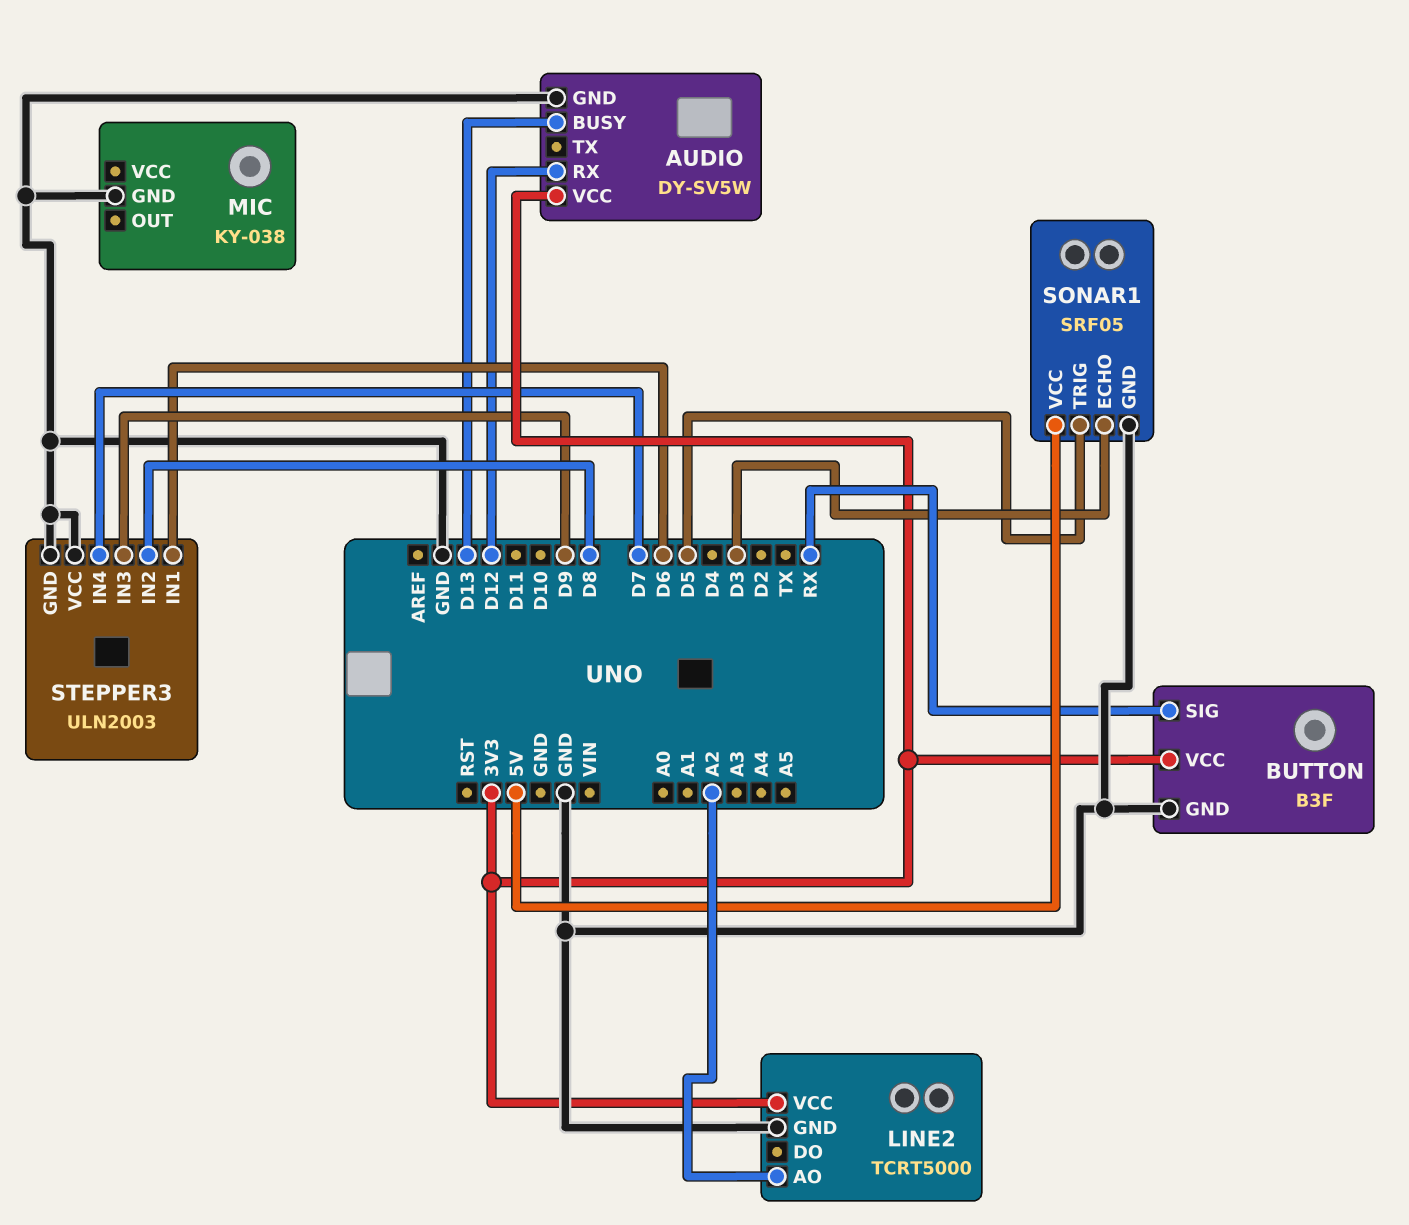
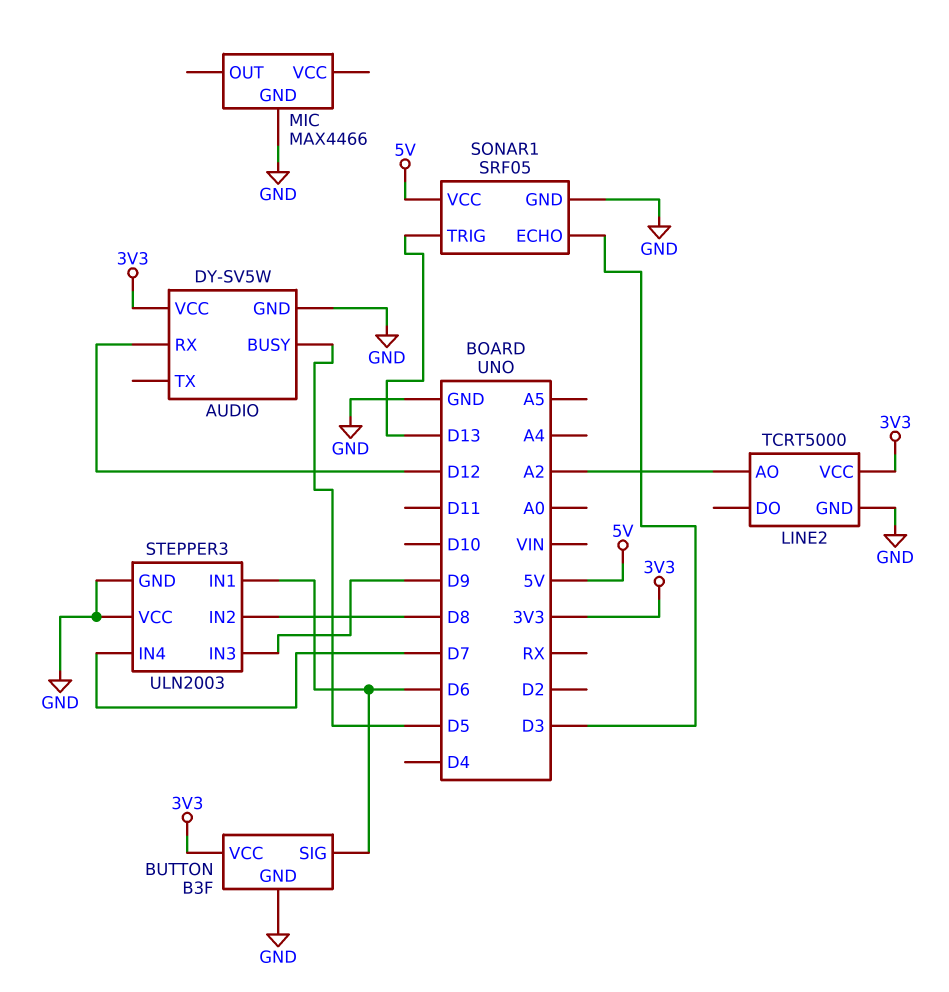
AUDIO pin BUSY: D13 -> D5
BUTTON pin SIG: RX -> D6
MIC: KY-038 -> MAX4466
SONAR1 pin TRIG: D5 -> D13

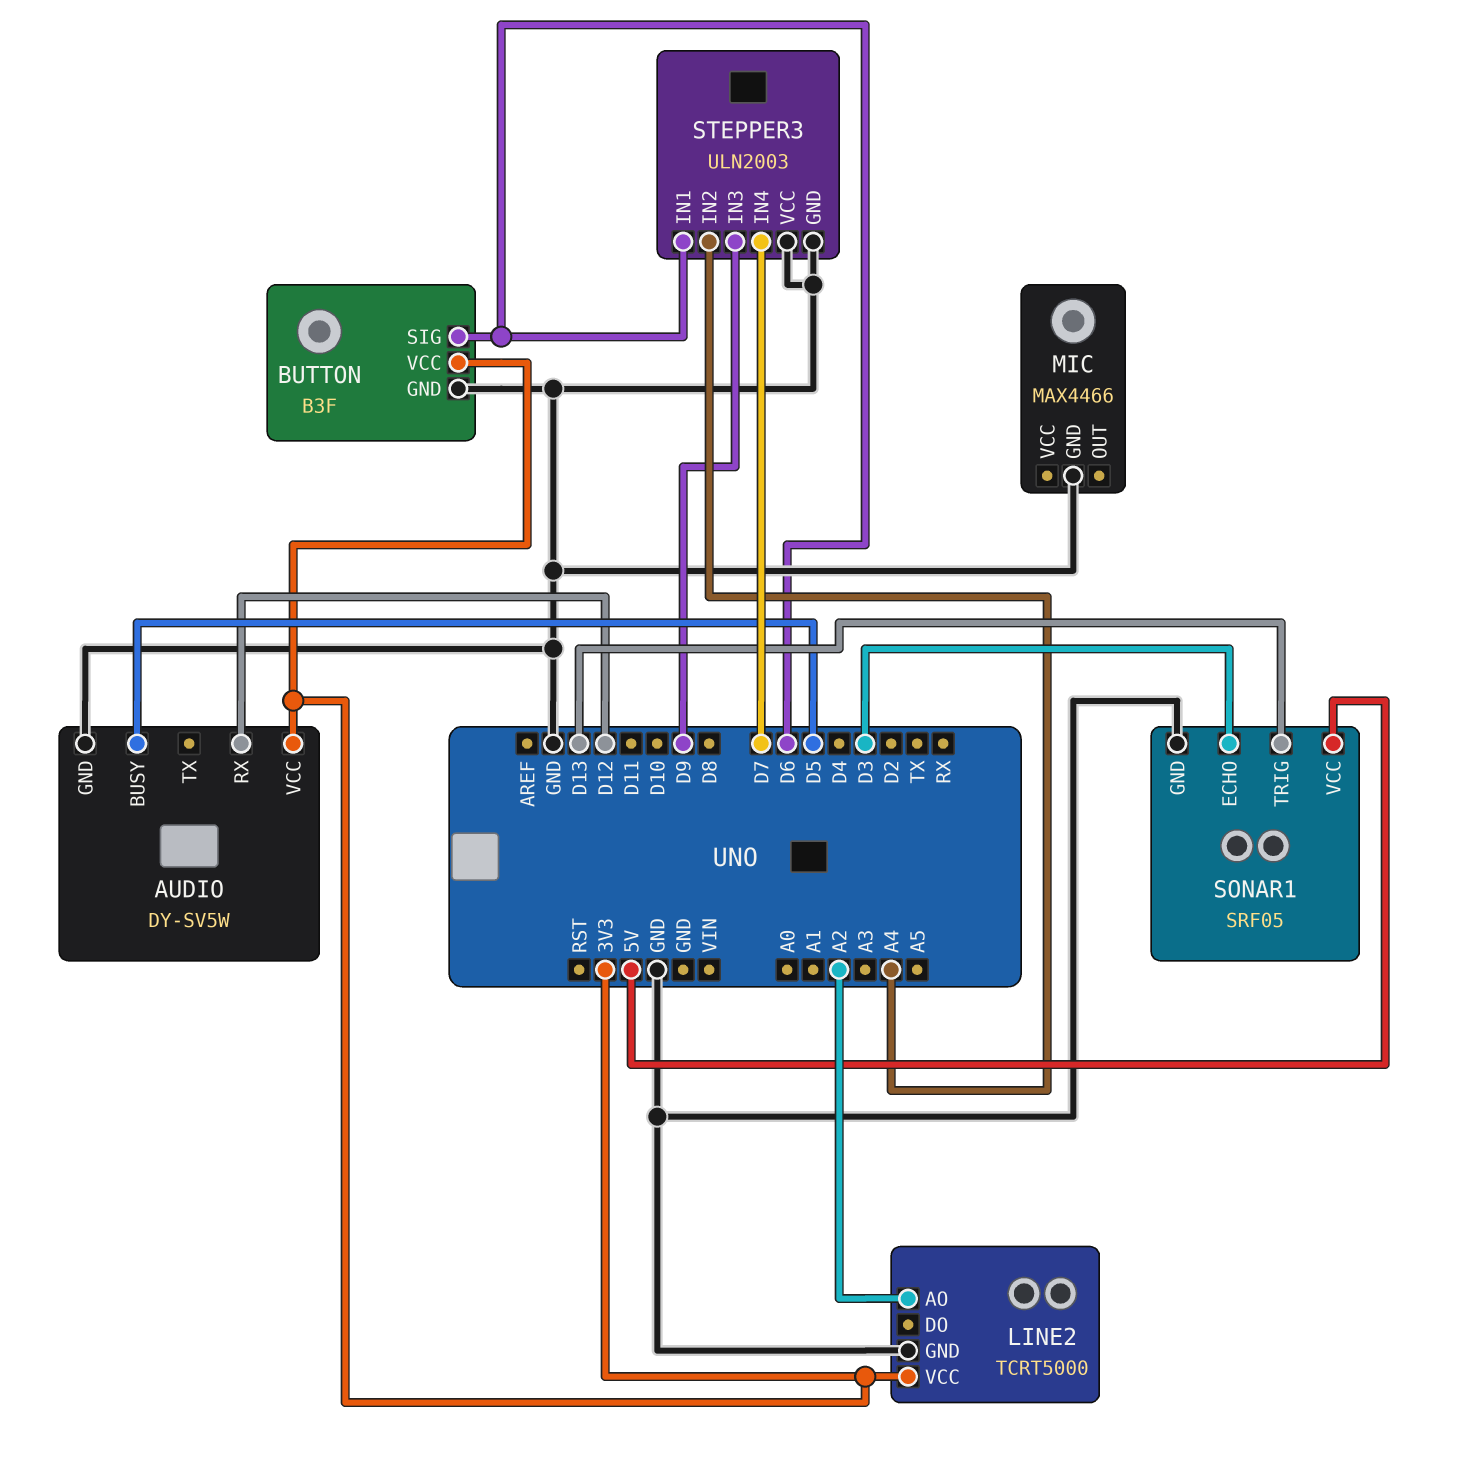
STEPPER3 pin IN2: D8 -> A4

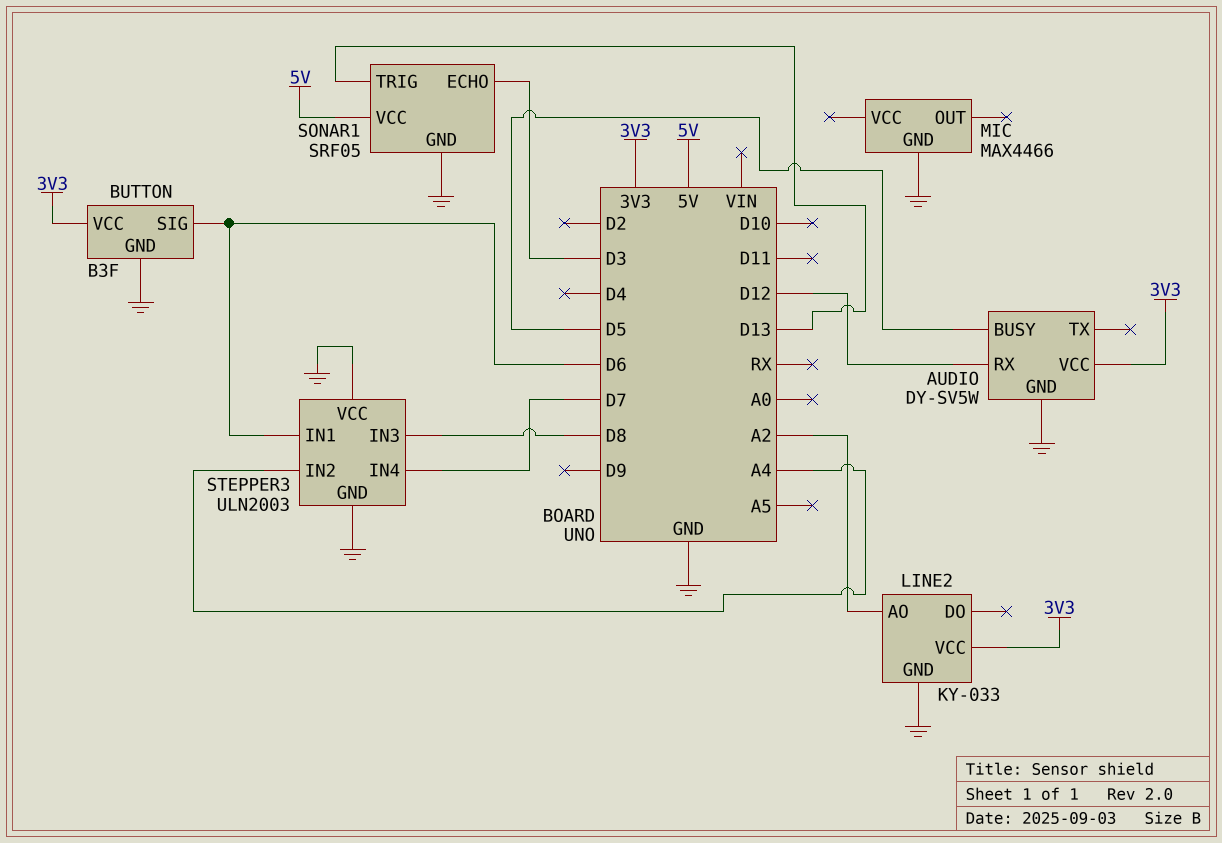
LINE2: TCRT5000 -> KY-033
STEPPER3 pin IN3: D9 -> D8

